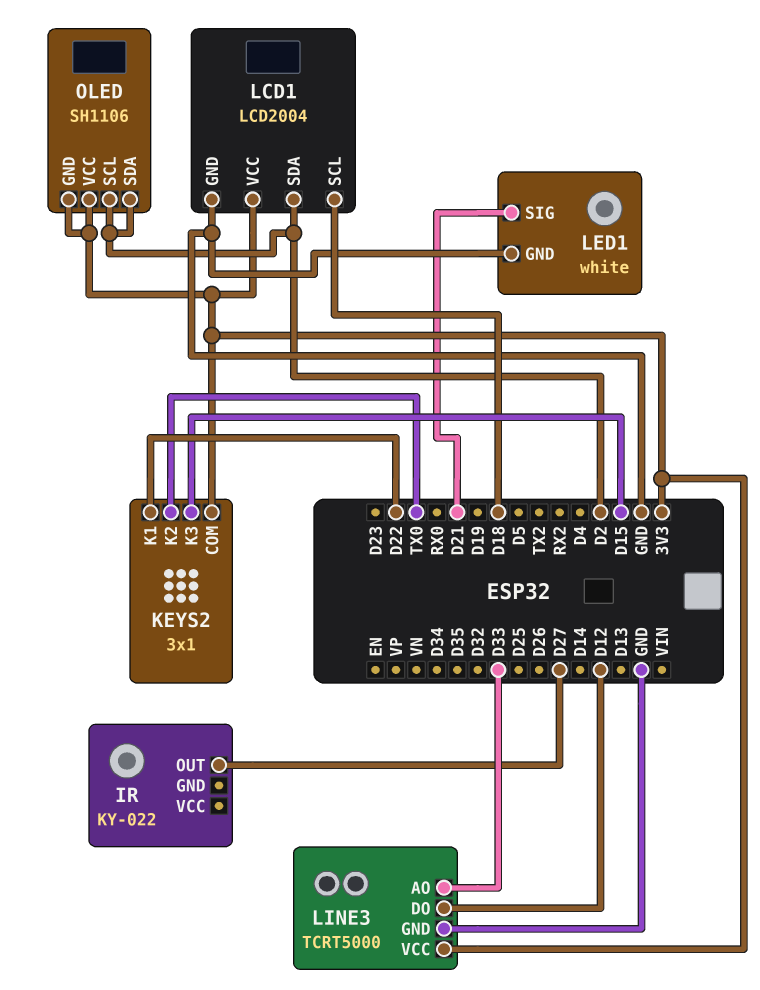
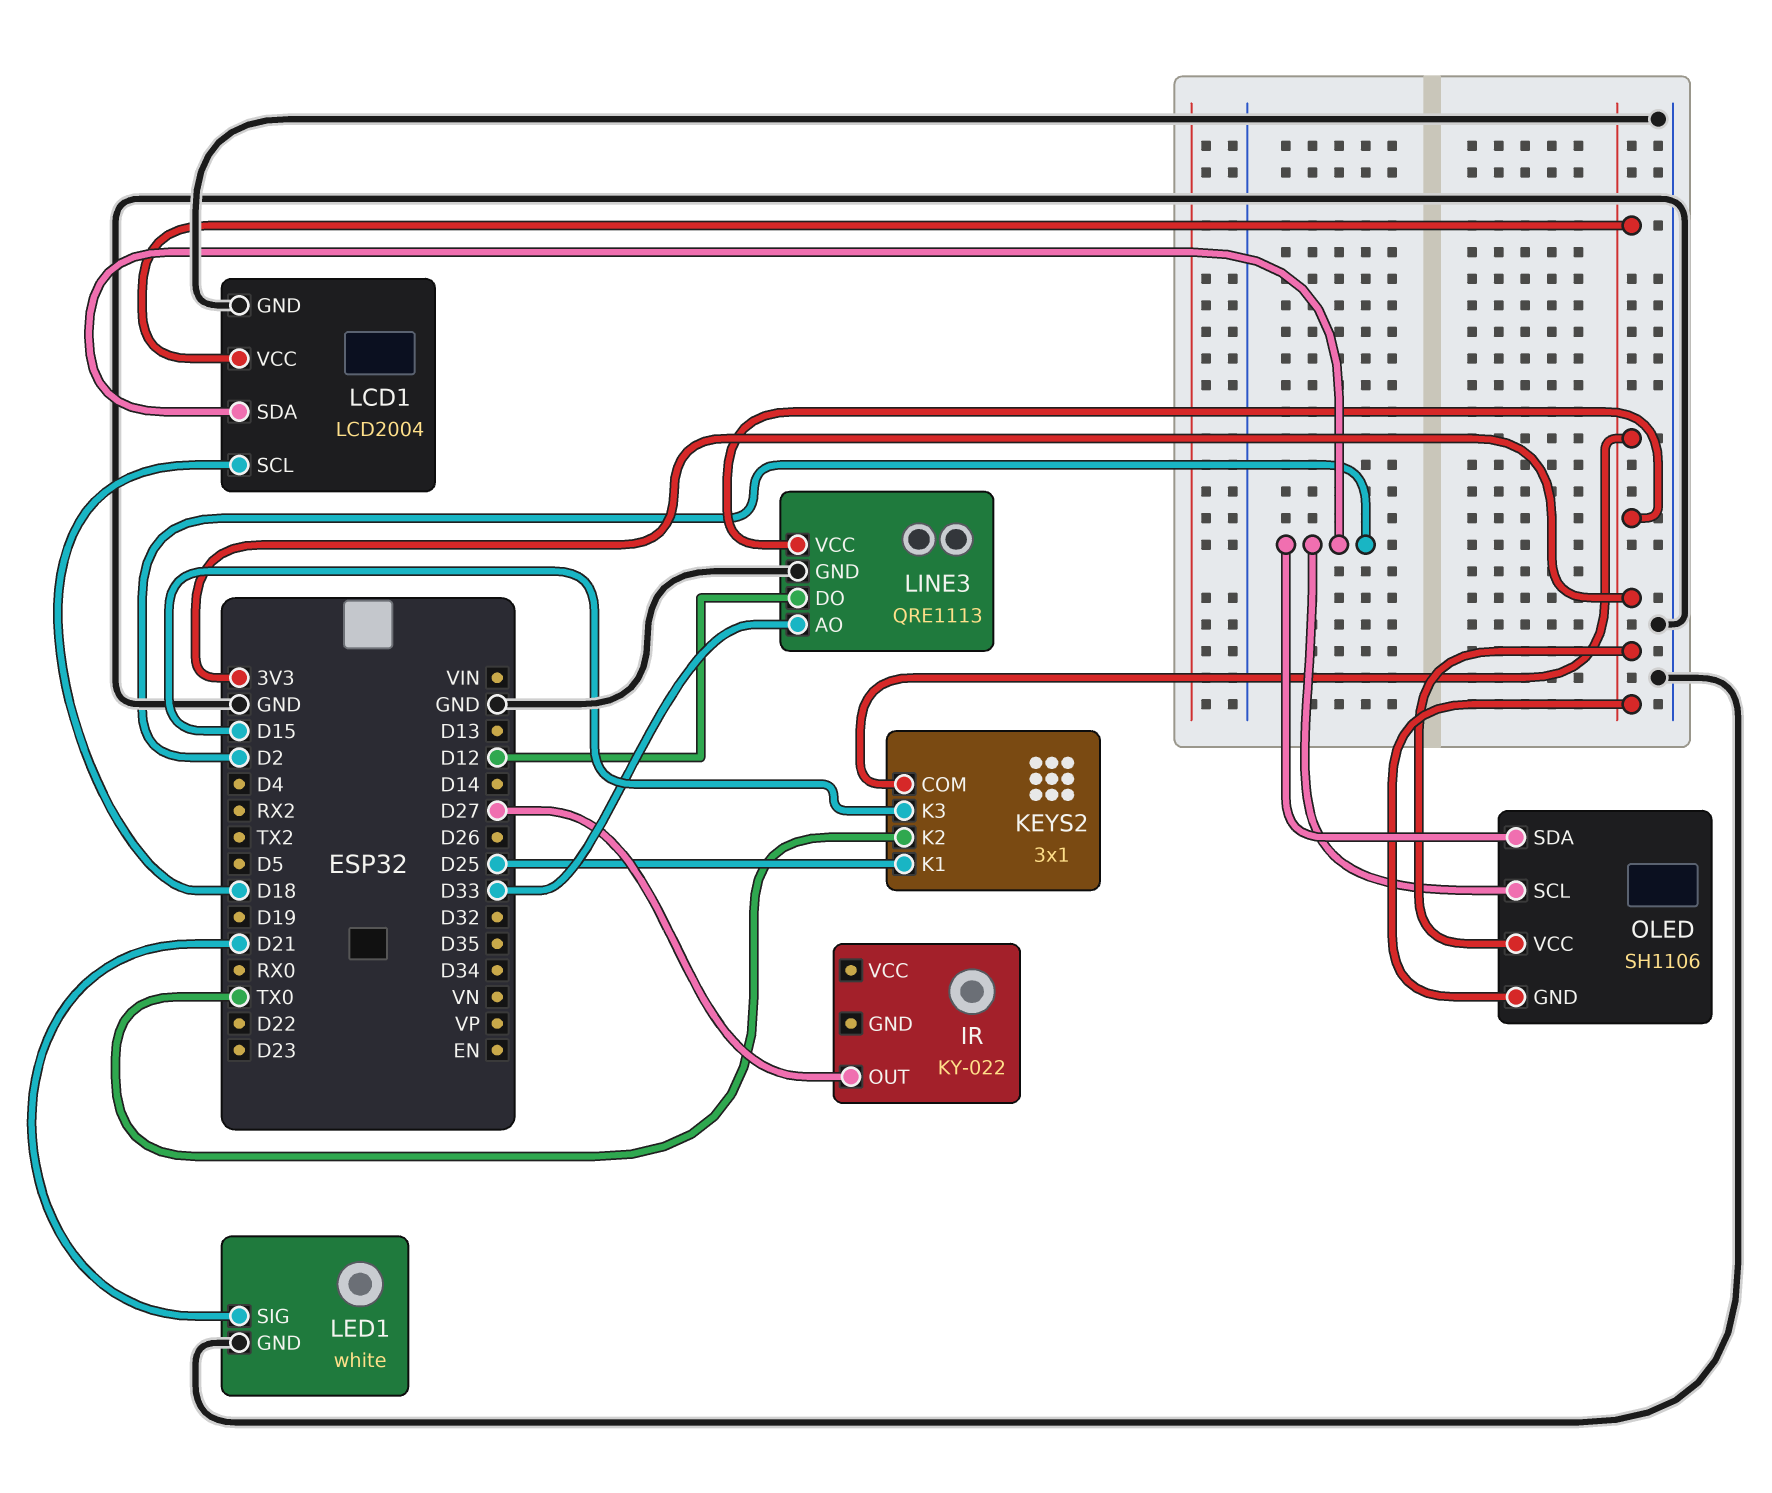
KEYS2 pin K1: D22 -> D25
LINE3: TCRT5000 -> QRE1113

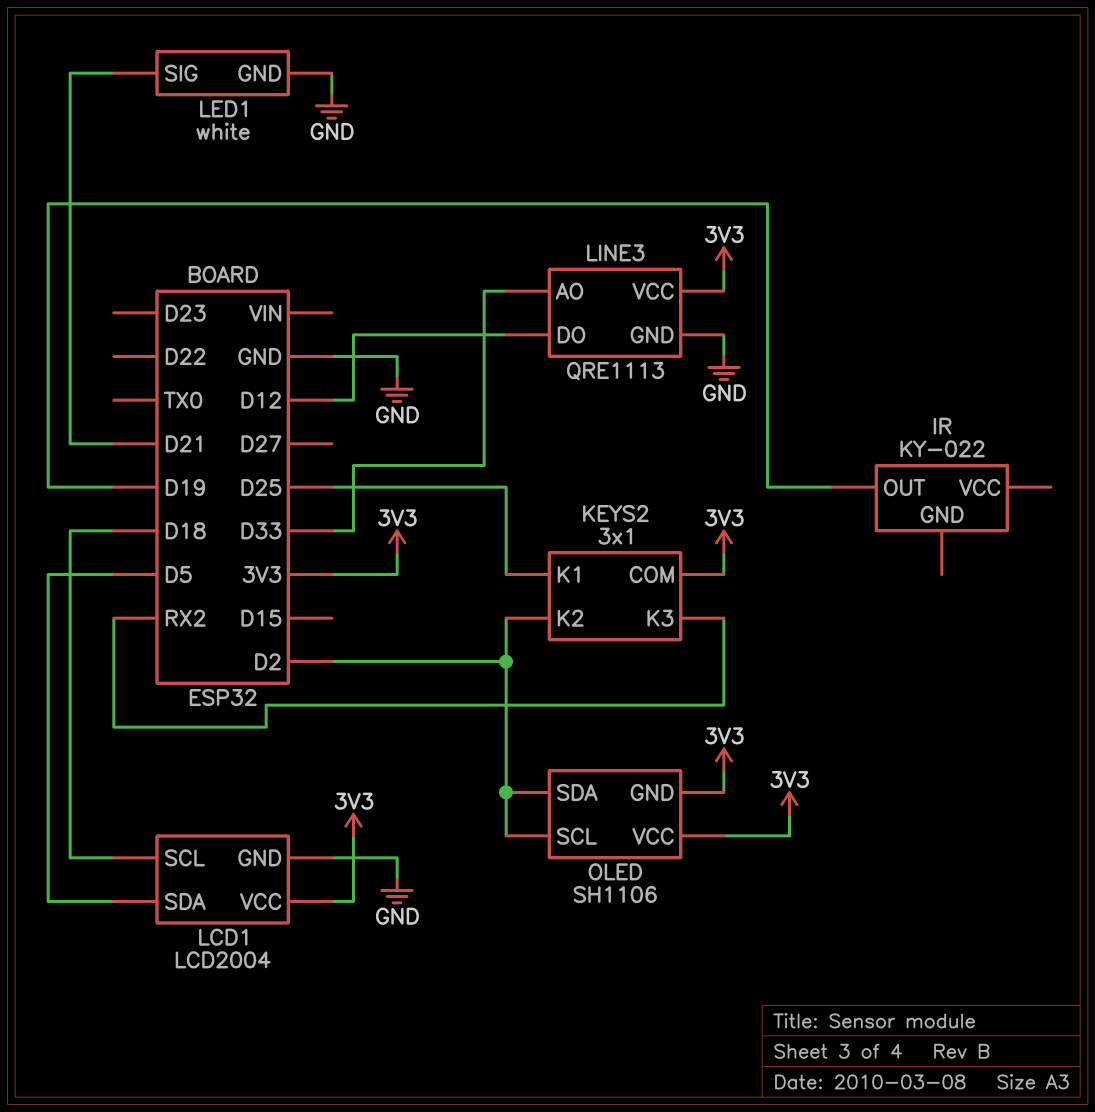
IR pin OUT: D27 -> D19
KEYS2 pin K2: TX0 -> D2
KEYS2 pin K3: D15 -> RX2
LCD1 pin SDA: D2 -> D5

